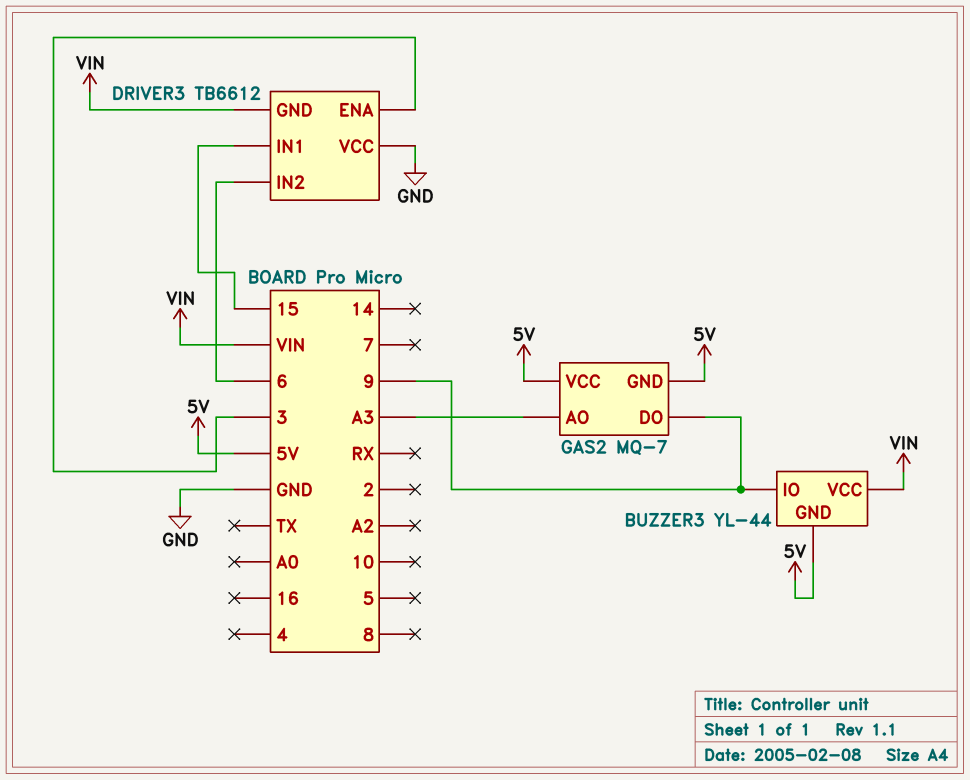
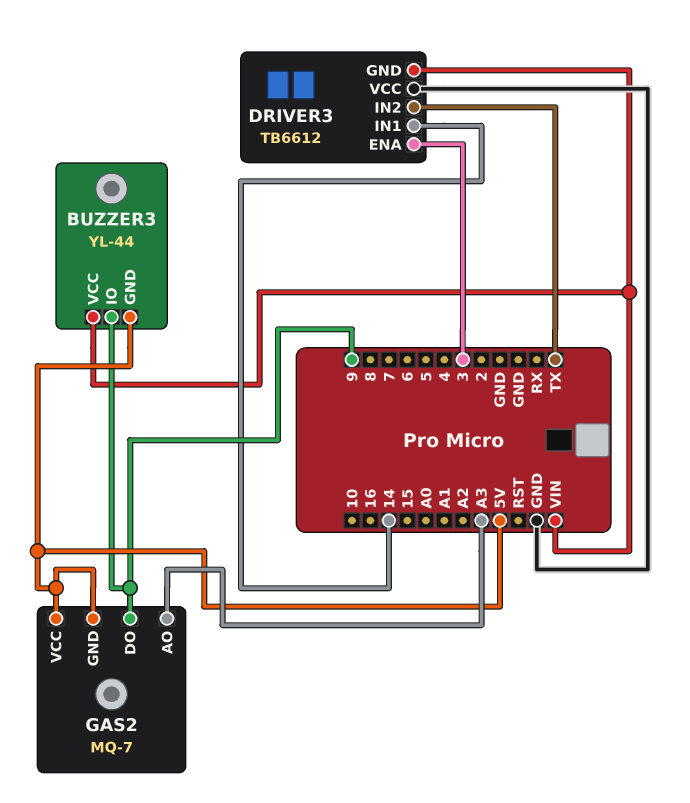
DRIVER3 pin IN1: 15 -> 14
DRIVER3 pin IN2: 6 -> TX

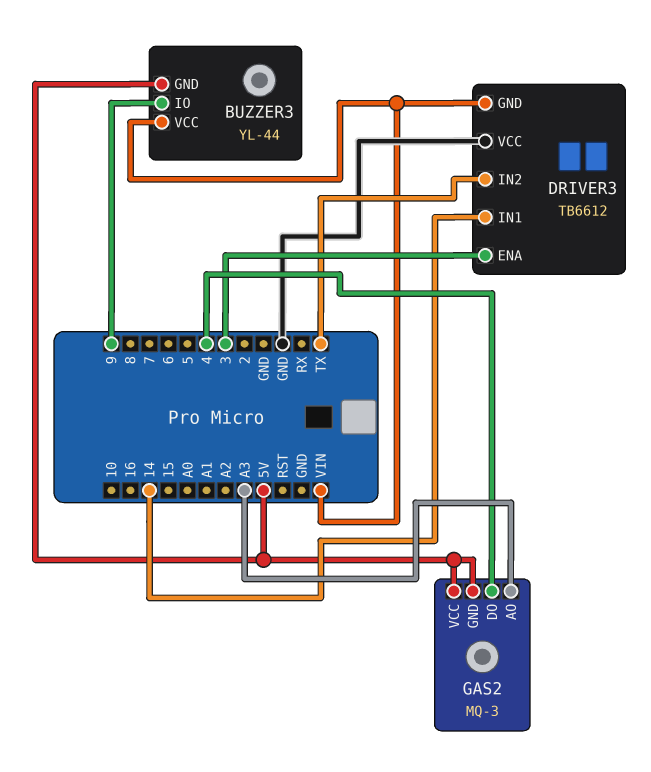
GAS2: MQ-7 -> MQ-3
GAS2 pin DO: 9 -> 4

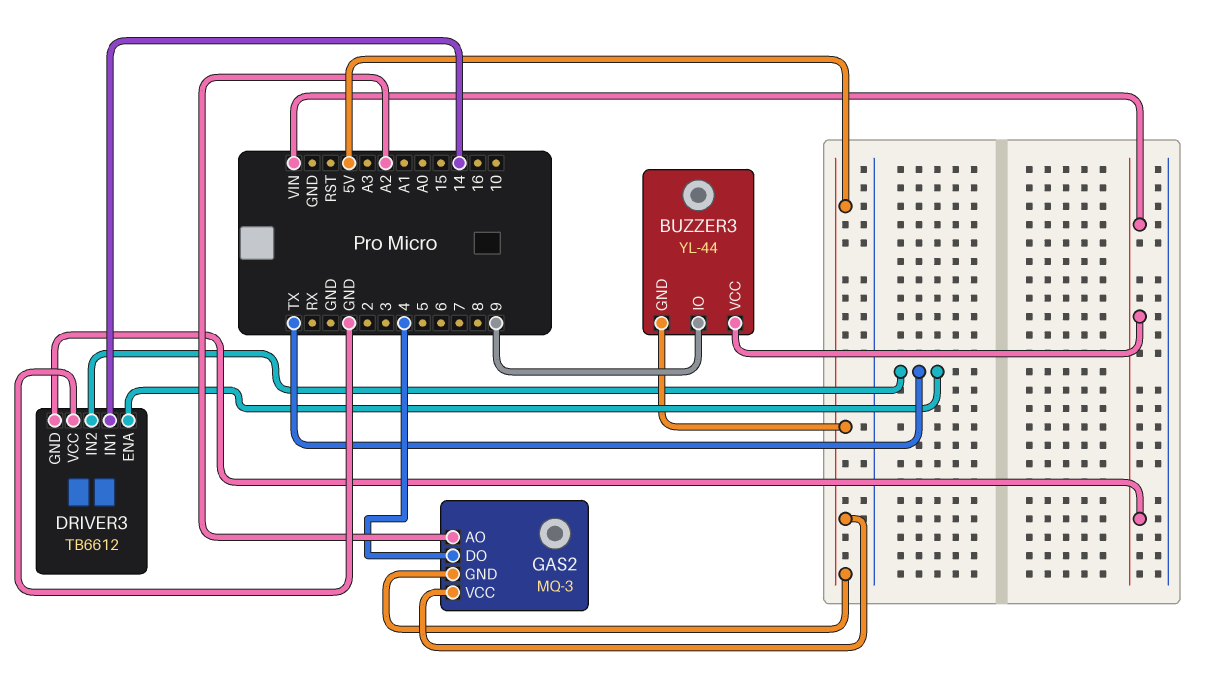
DRIVER3 pin ENA: 3 -> TX
GAS2 pin AO: A3 -> A2

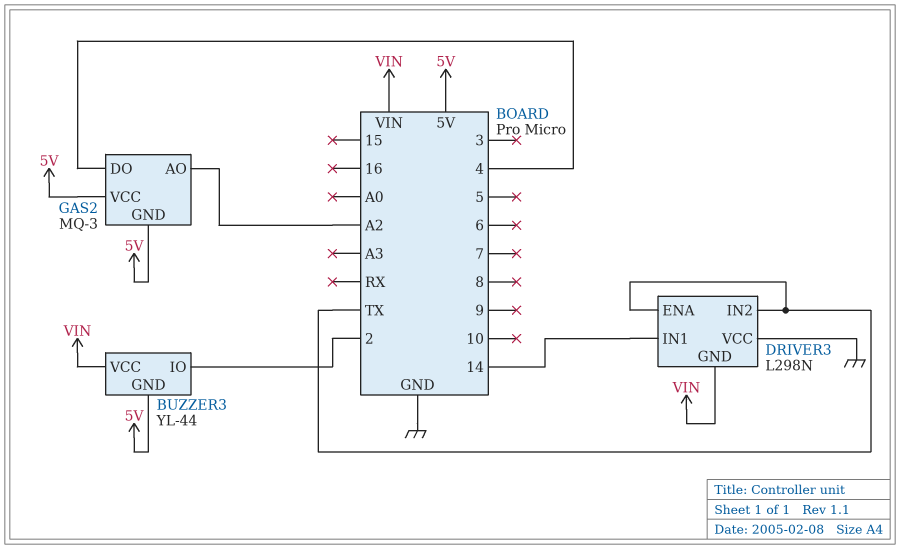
BUZZER3 pin IO: 9 -> 2
DRIVER3: TB6612 -> L298N

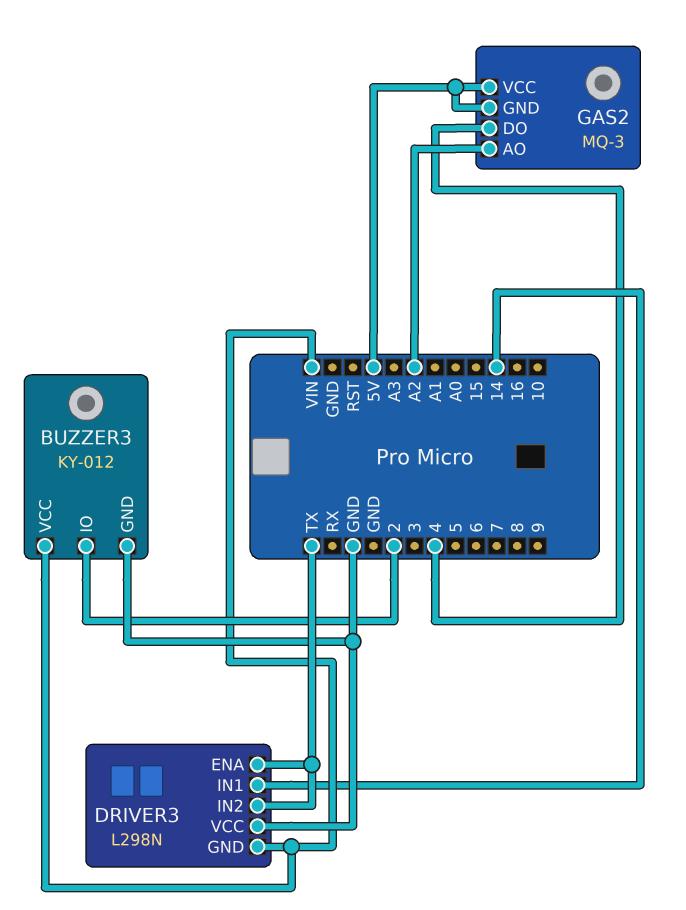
BUZZER3: YL-44 -> KY-012
BUZZER3 pin GND: 5V -> GND

